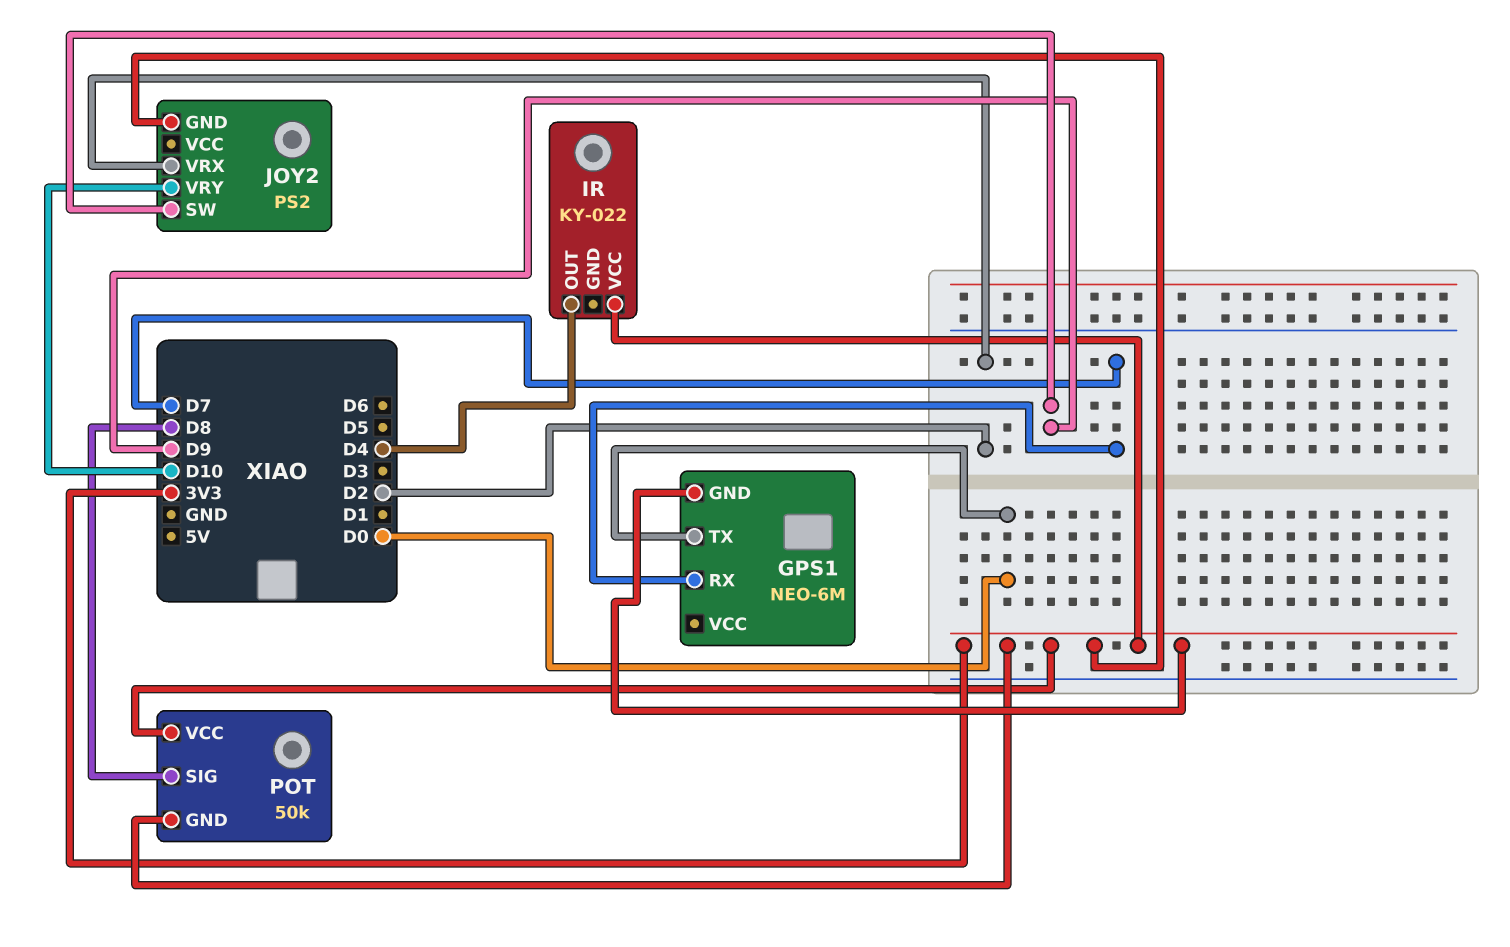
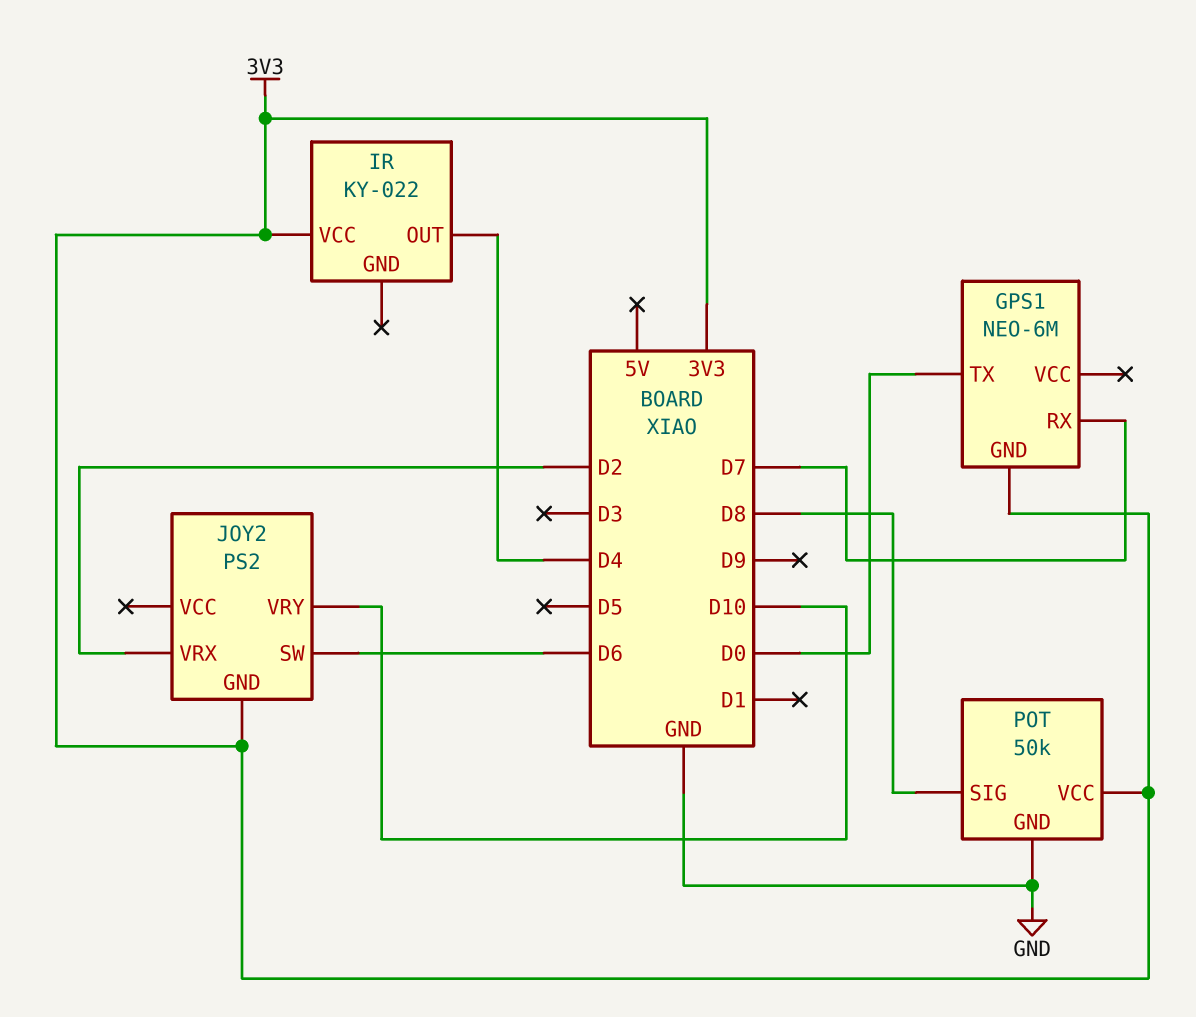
JOY2 pin SW: D9 -> D6
POT pin GND: 3V3 -> GND

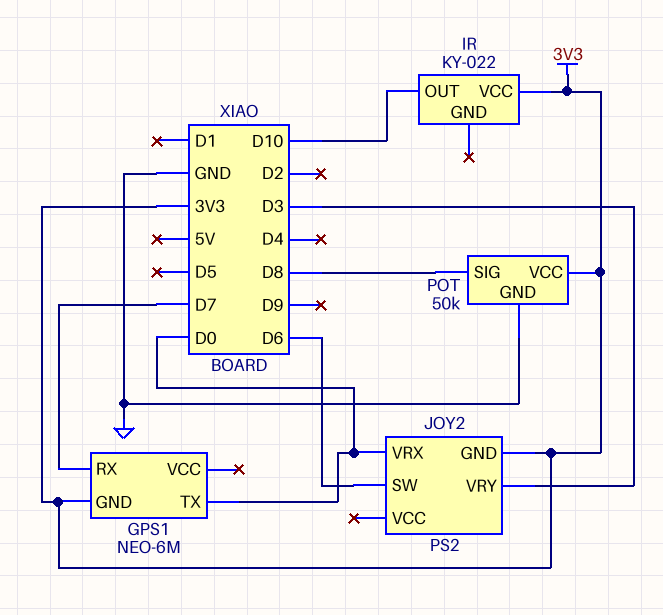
IR pin OUT: D4 -> D10
JOY2 pin VRX: D2 -> D0
JOY2 pin VRY: D10 -> D3

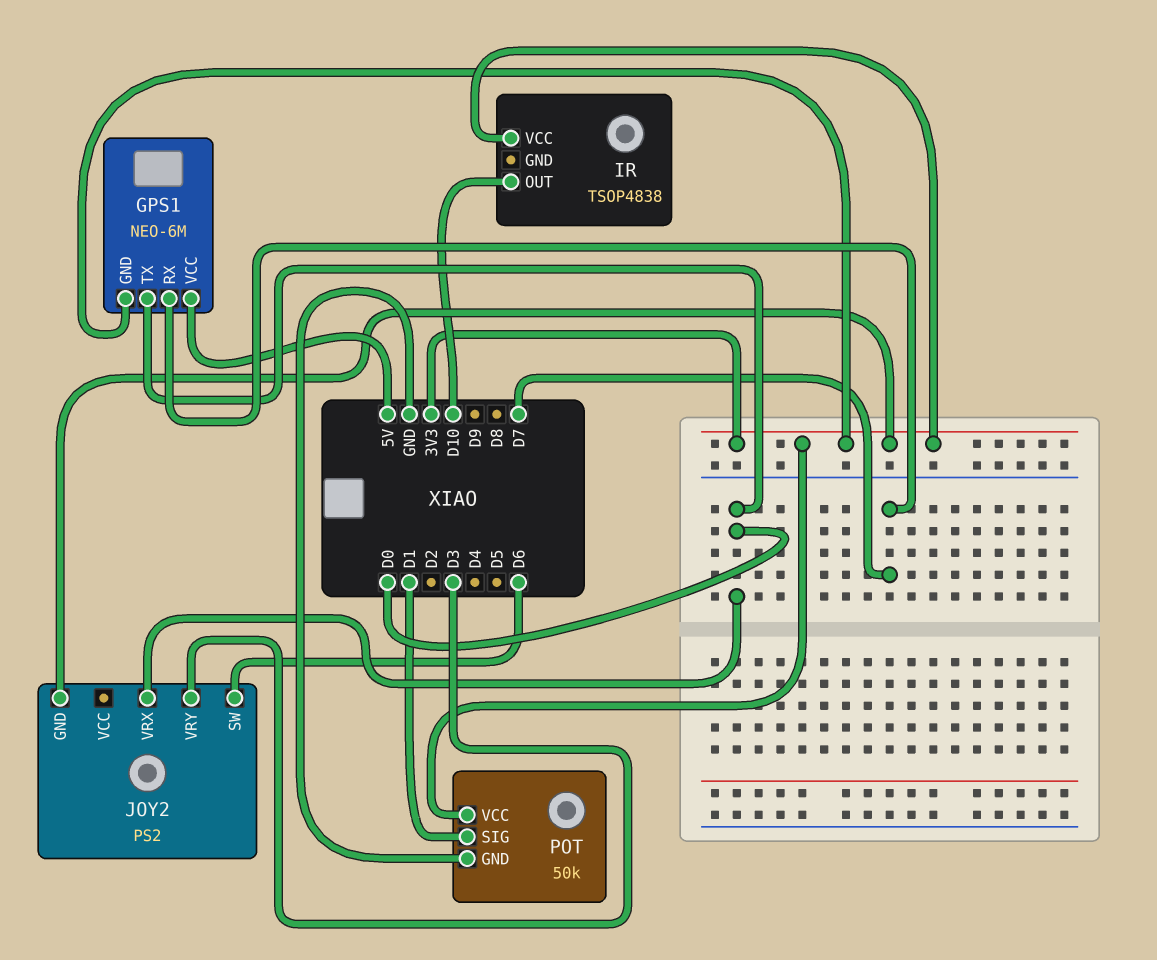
GPS1 pin VCC: none -> 5V
IR: KY-022 -> TSOP4838
POT pin SIG: D8 -> D1

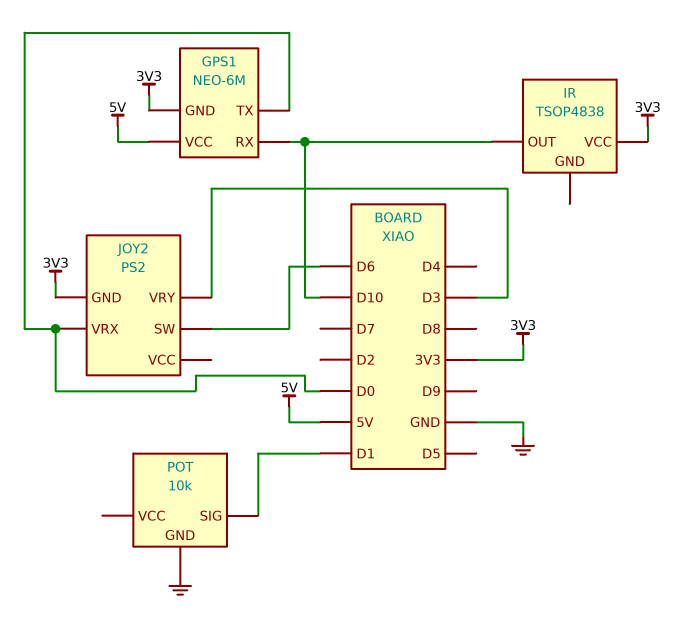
GPS1 pin RX: D7 -> D10
POT: 50k -> 10k
POT pin VCC: 3V3 -> none

